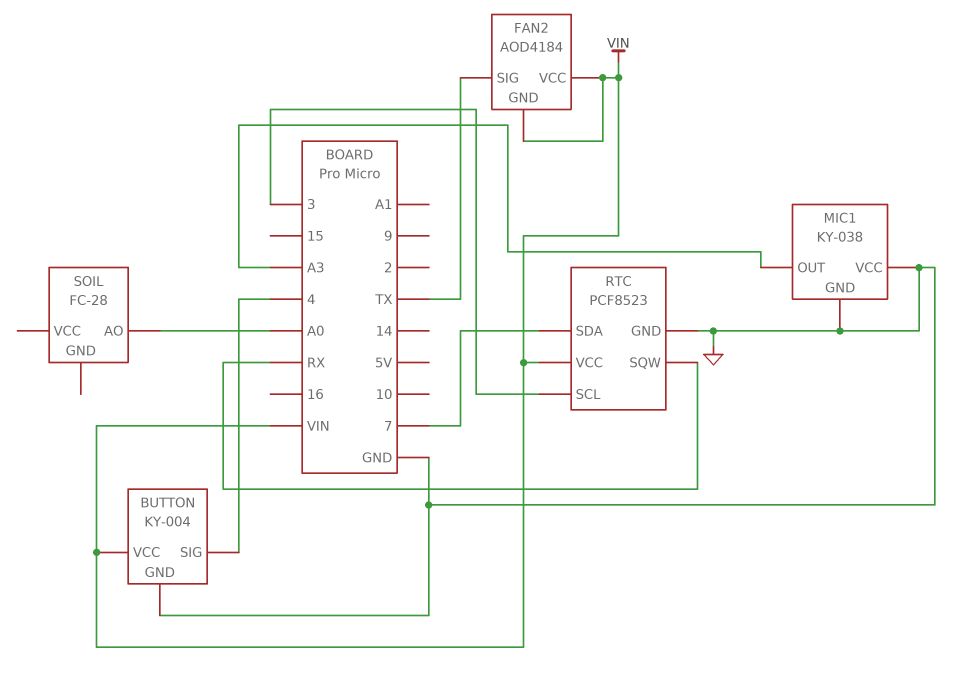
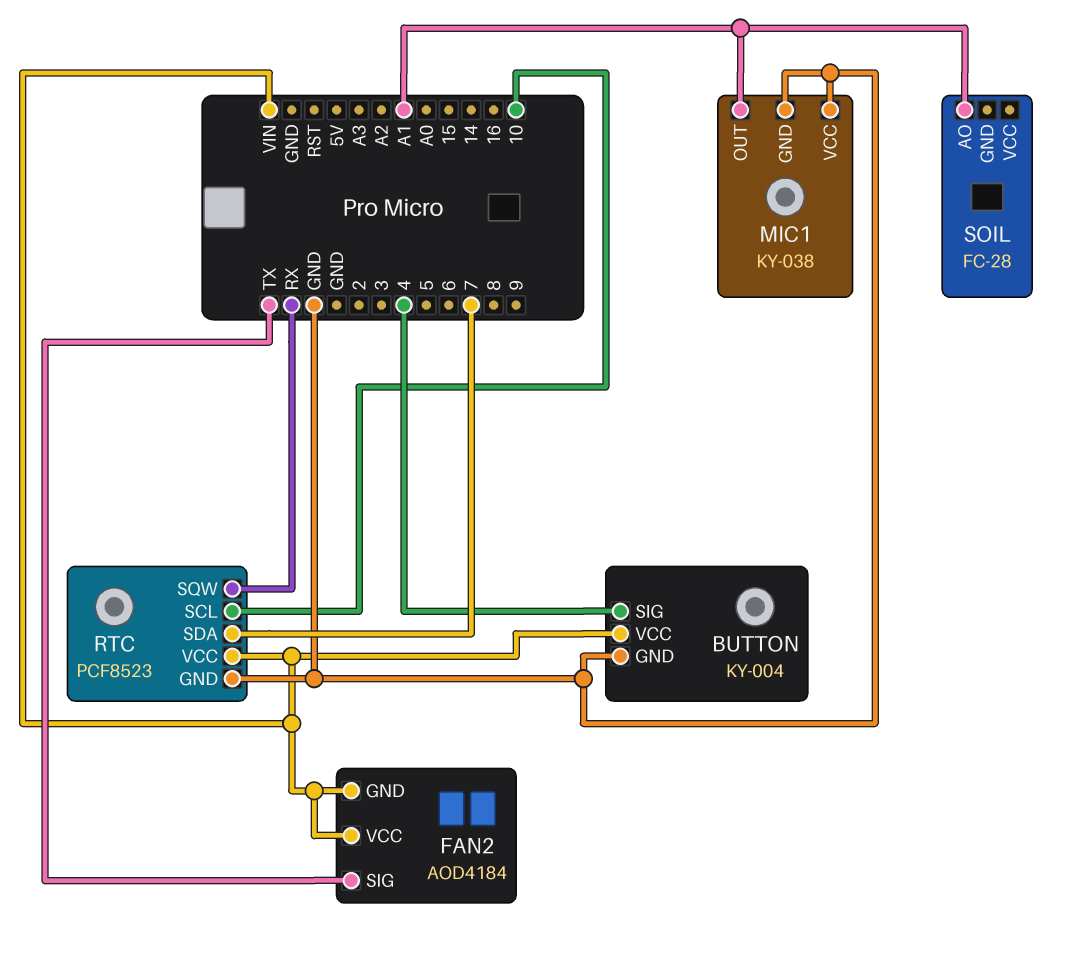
MIC1 pin OUT: A3 -> A1
RTC pin SCL: 3 -> 10
SOIL pin AO: A0 -> A1

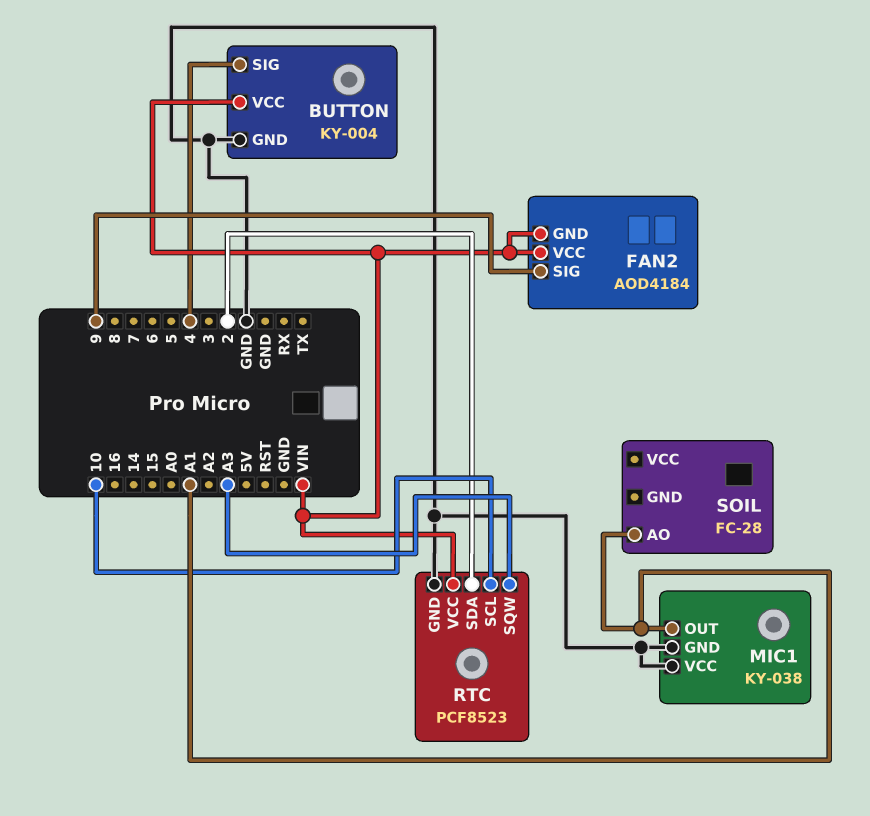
FAN2 pin SIG: TX -> 9
RTC pin SDA: 7 -> 2
RTC pin SQW: RX -> A3

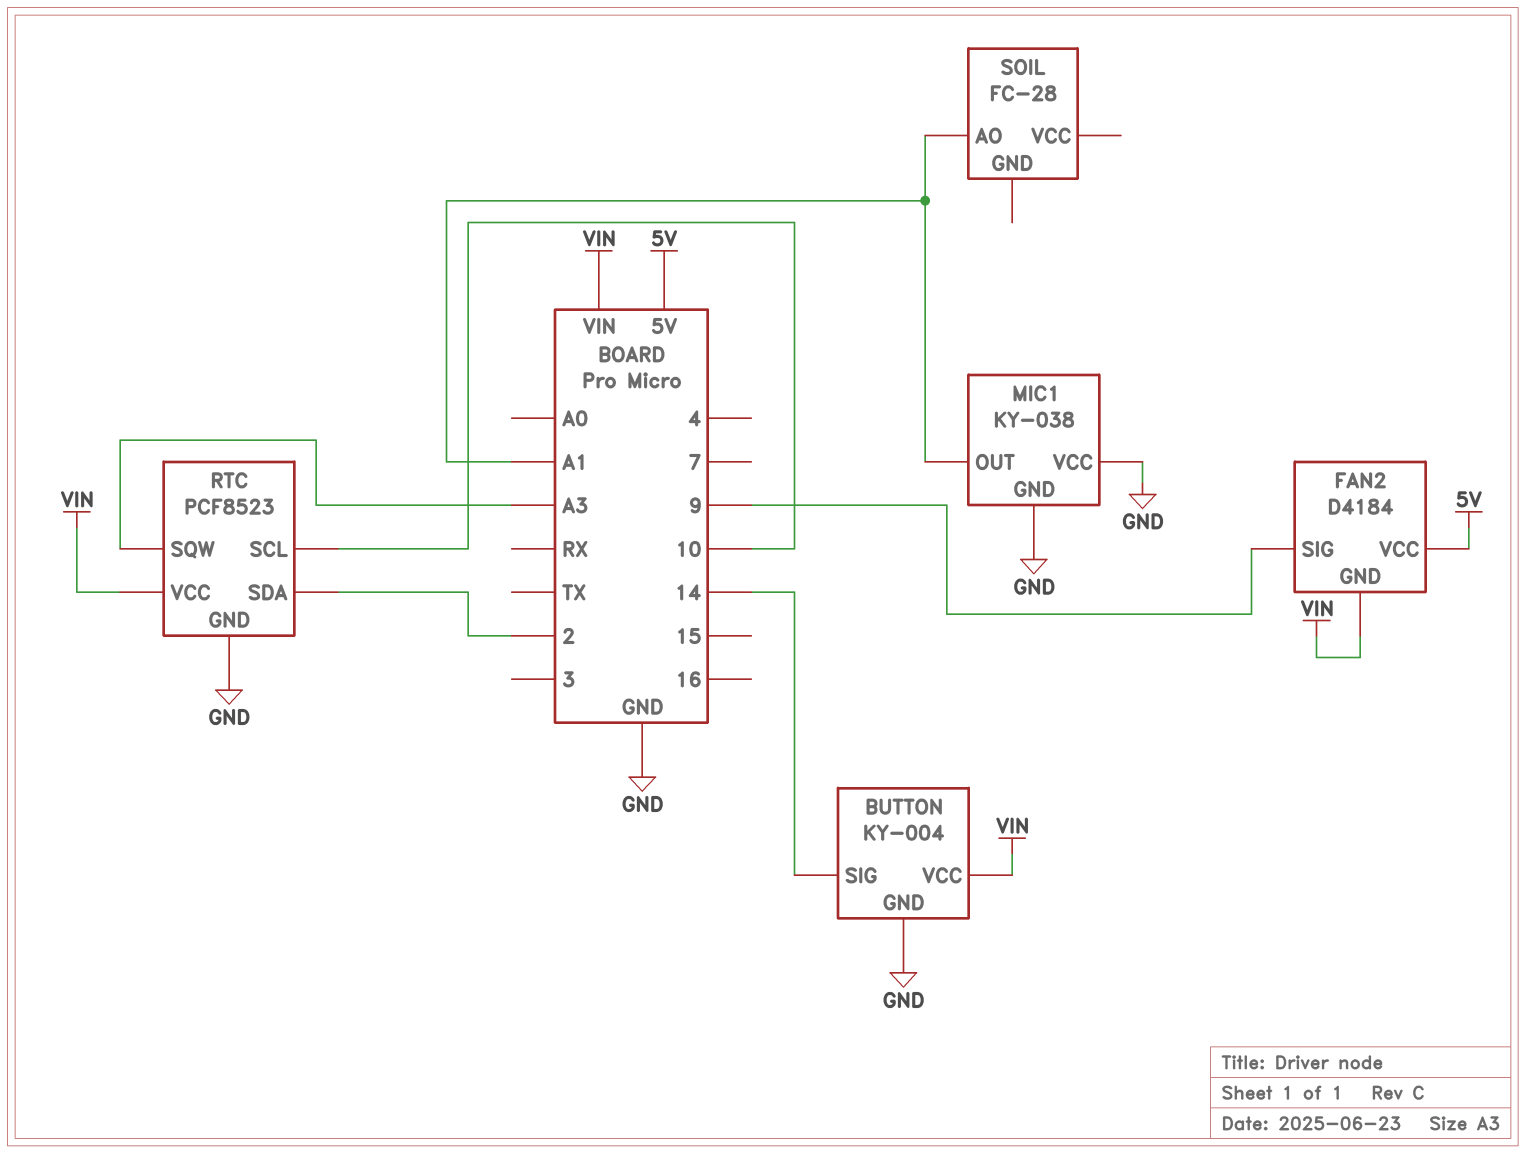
BUTTON pin SIG: 4 -> 14
FAN2: AOD4184 -> D4184
FAN2 pin VCC: VIN -> 5V

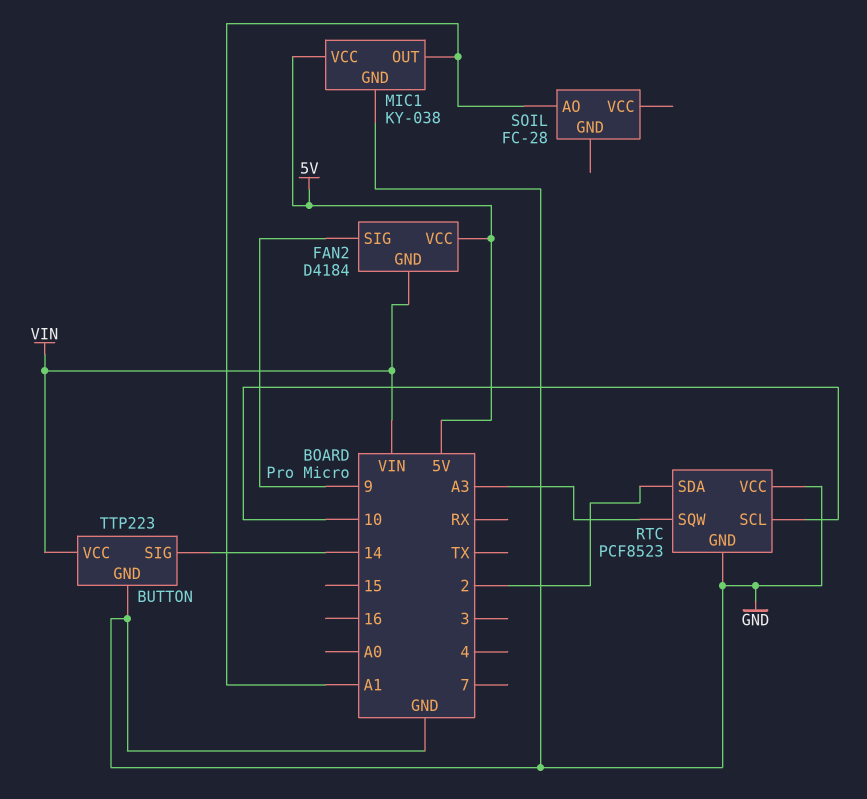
BUTTON: KY-004 -> TTP223
MIC1 pin VCC: GND -> 5V
RTC pin VCC: VIN -> GND

